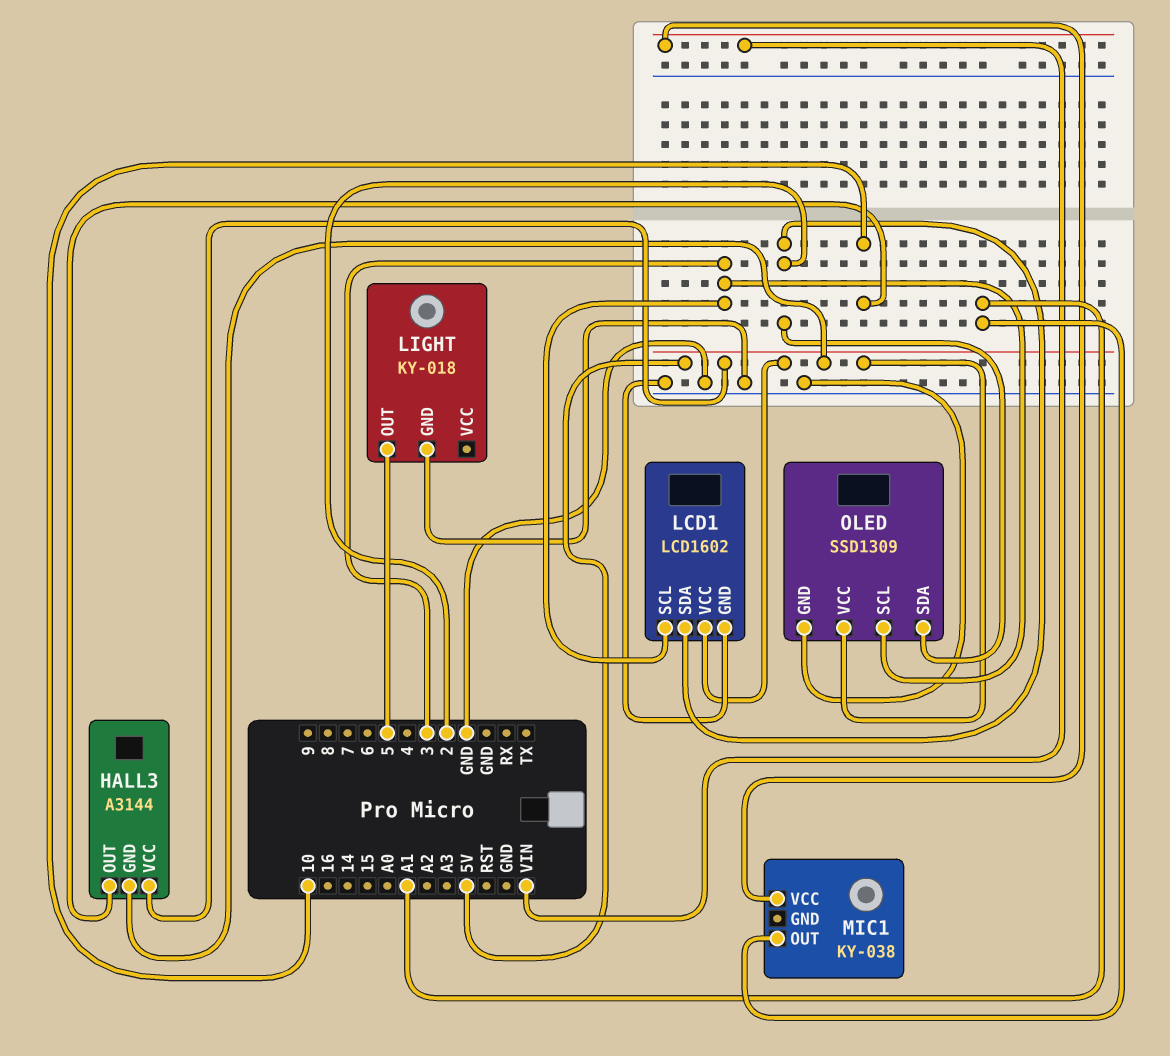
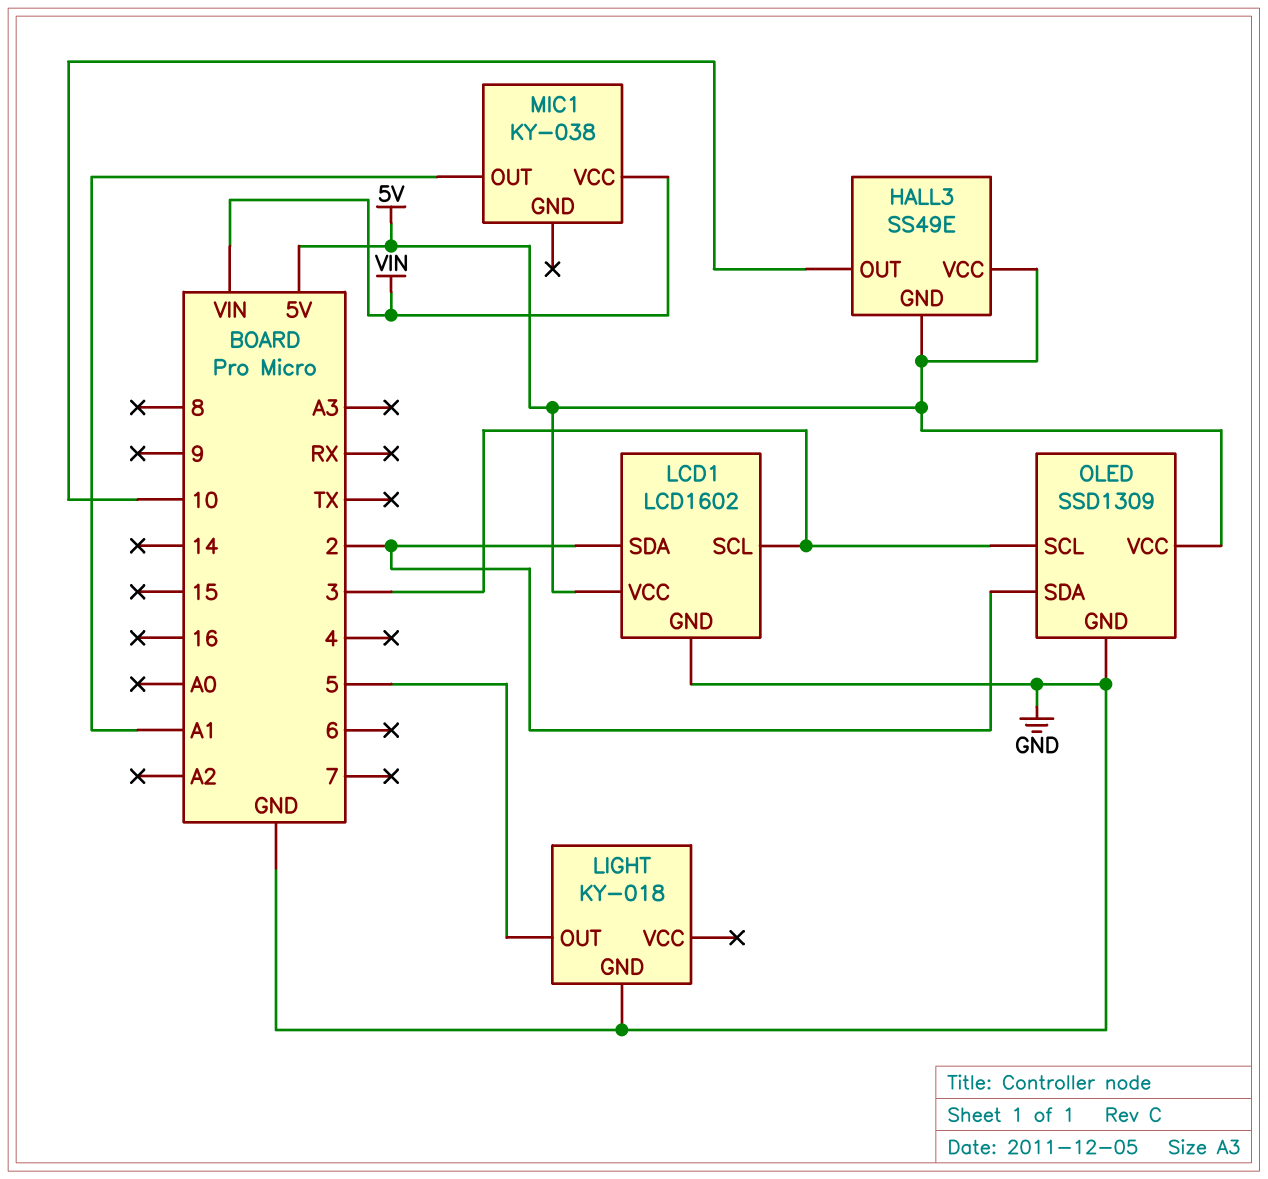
HALL3: A3144 -> SS49E

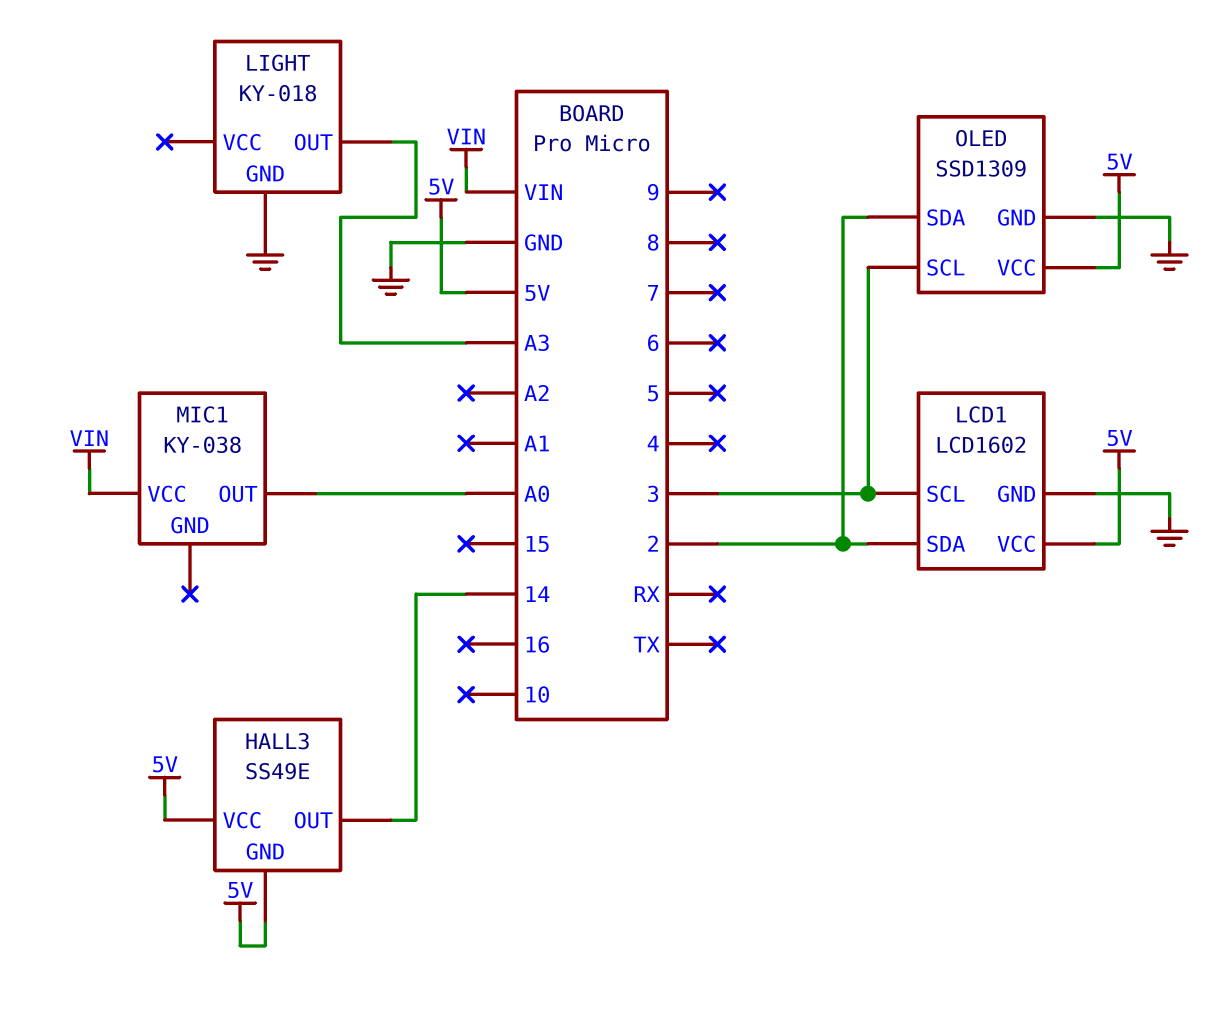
HALL3 pin OUT: 10 -> 14
LIGHT pin OUT: 5 -> A3
MIC1 pin OUT: A1 -> A0

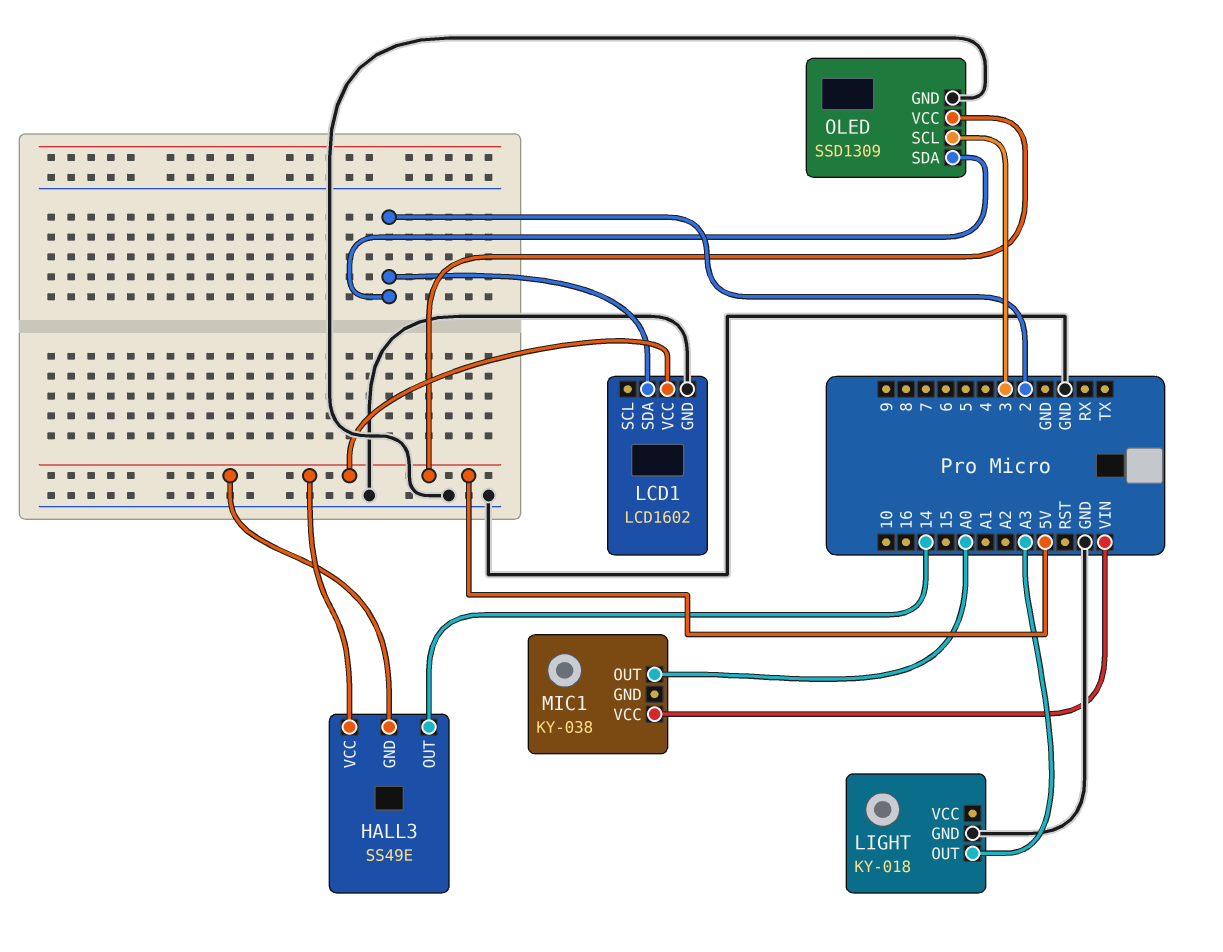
LCD1 pin SCL: 3 -> none

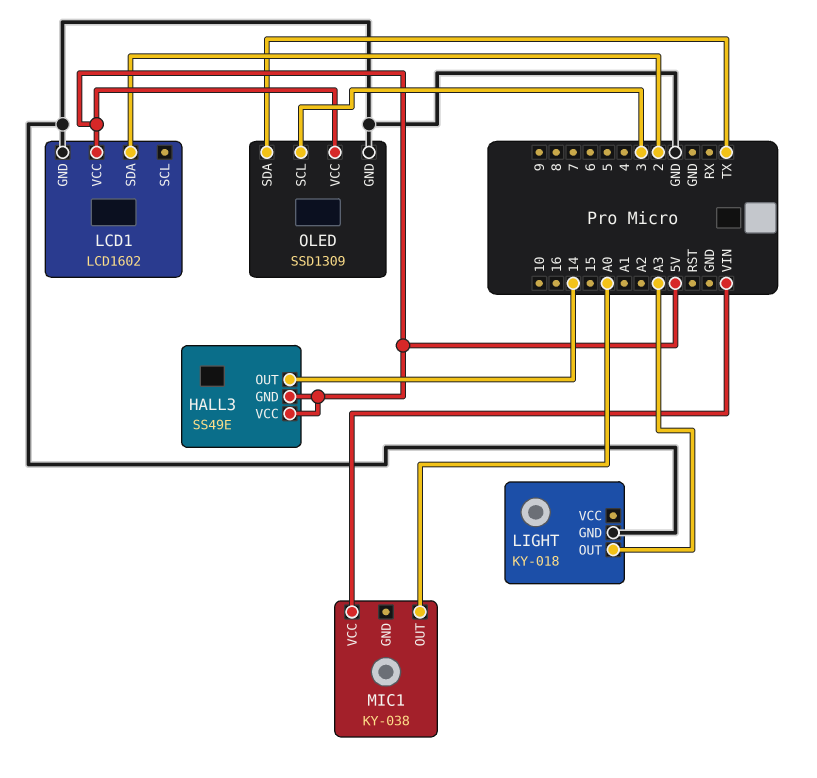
OLED pin SDA: 2 -> TX

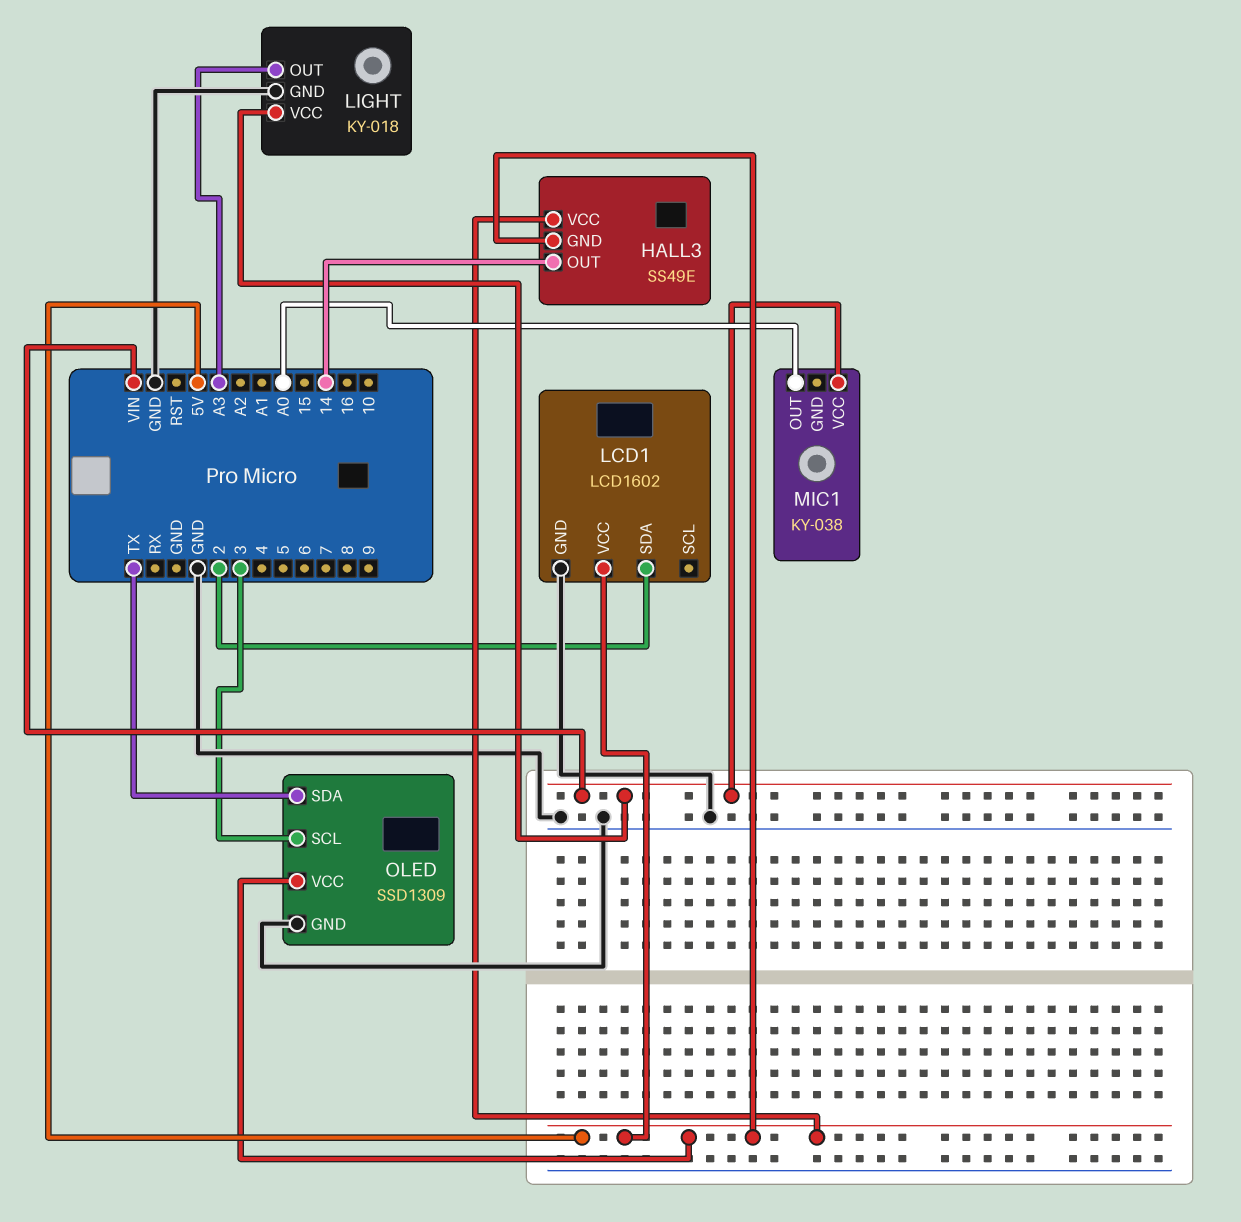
LIGHT pin VCC: none -> VIN

